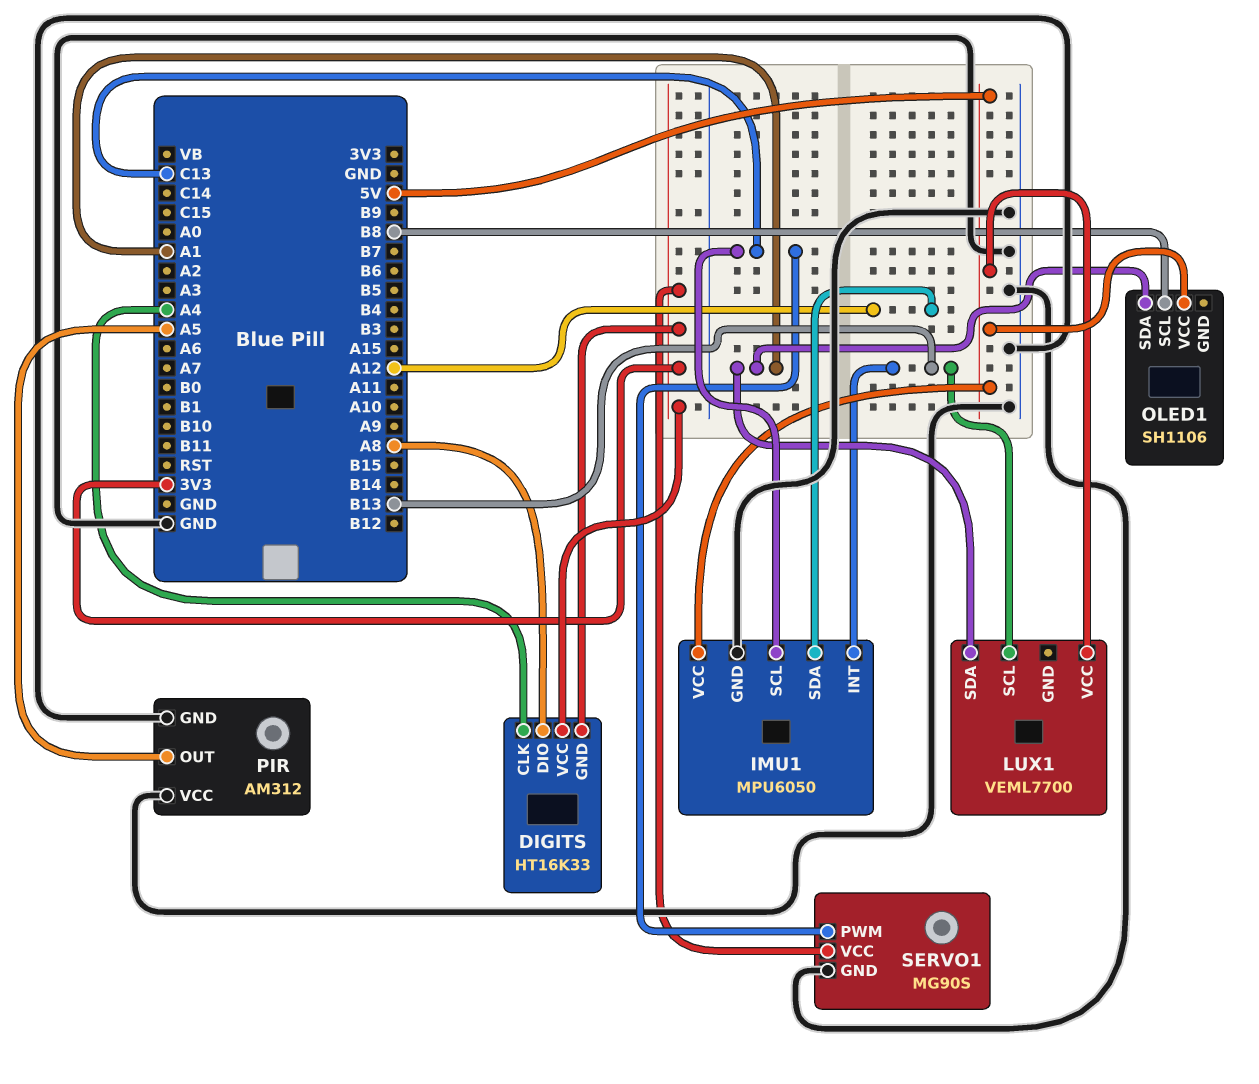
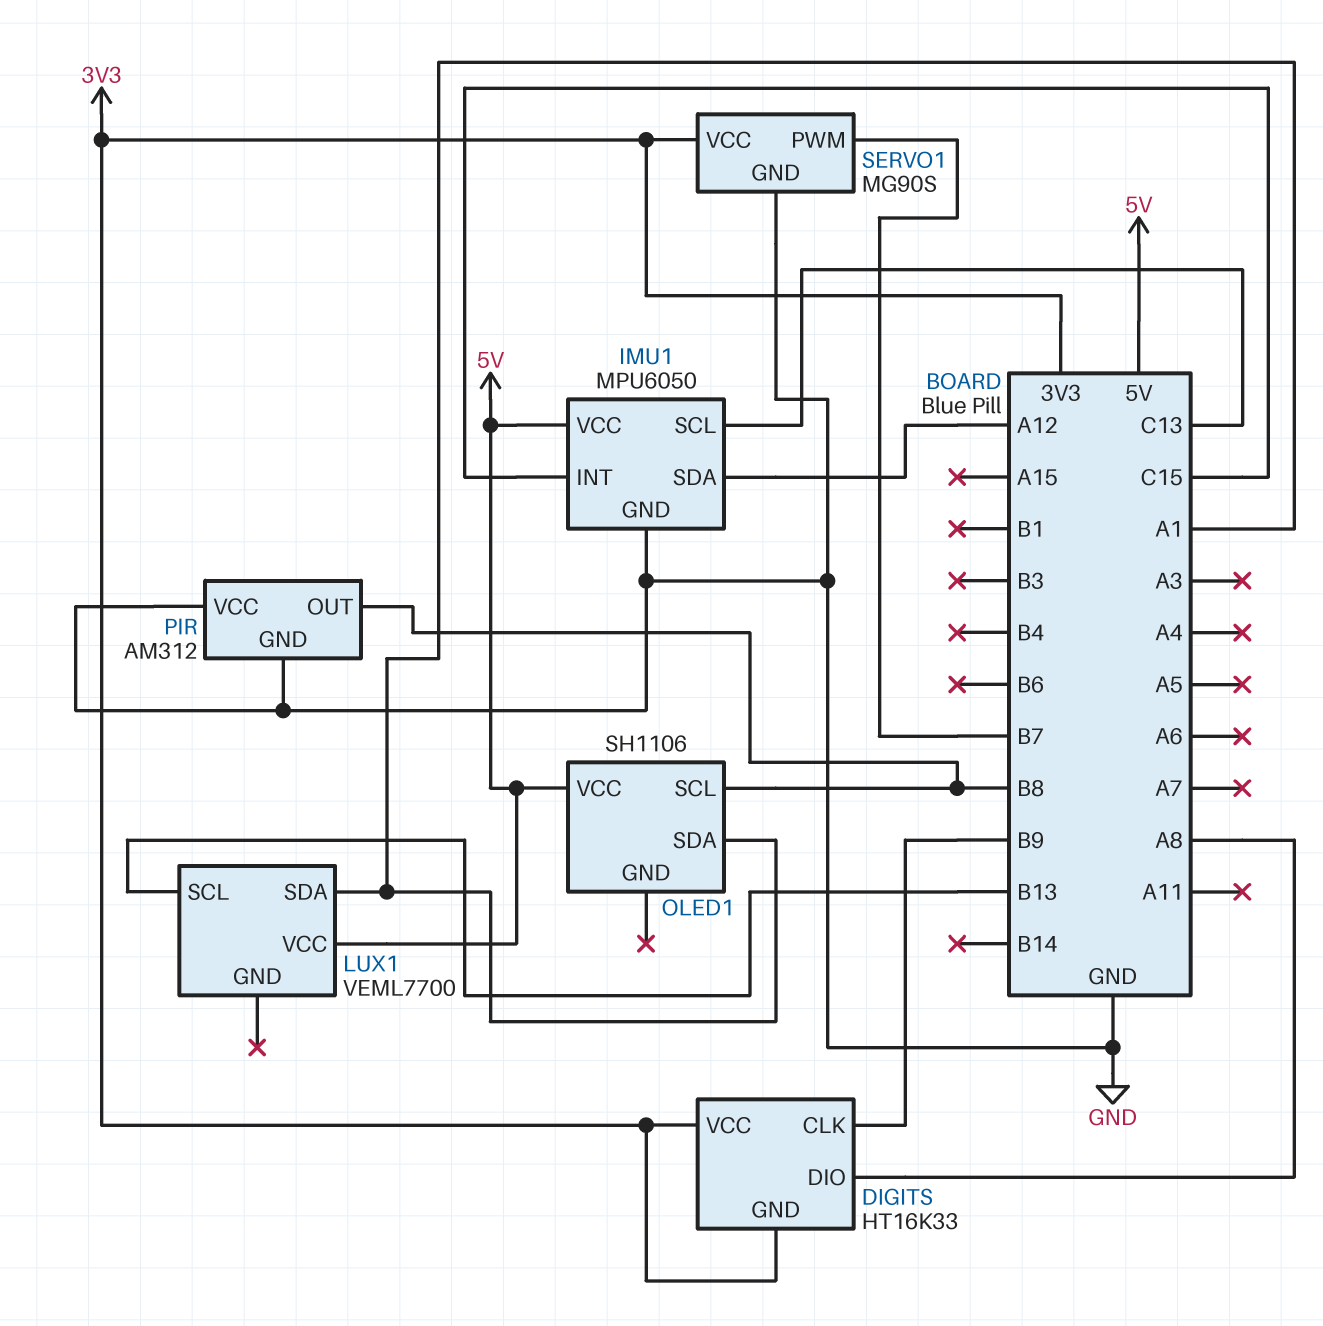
DIGITS pin CLK: A4 -> B9
IMU1 pin INT: B13 -> C15
PIR pin OUT: A5 -> B8
SERVO1 pin PWM: C13 -> B7

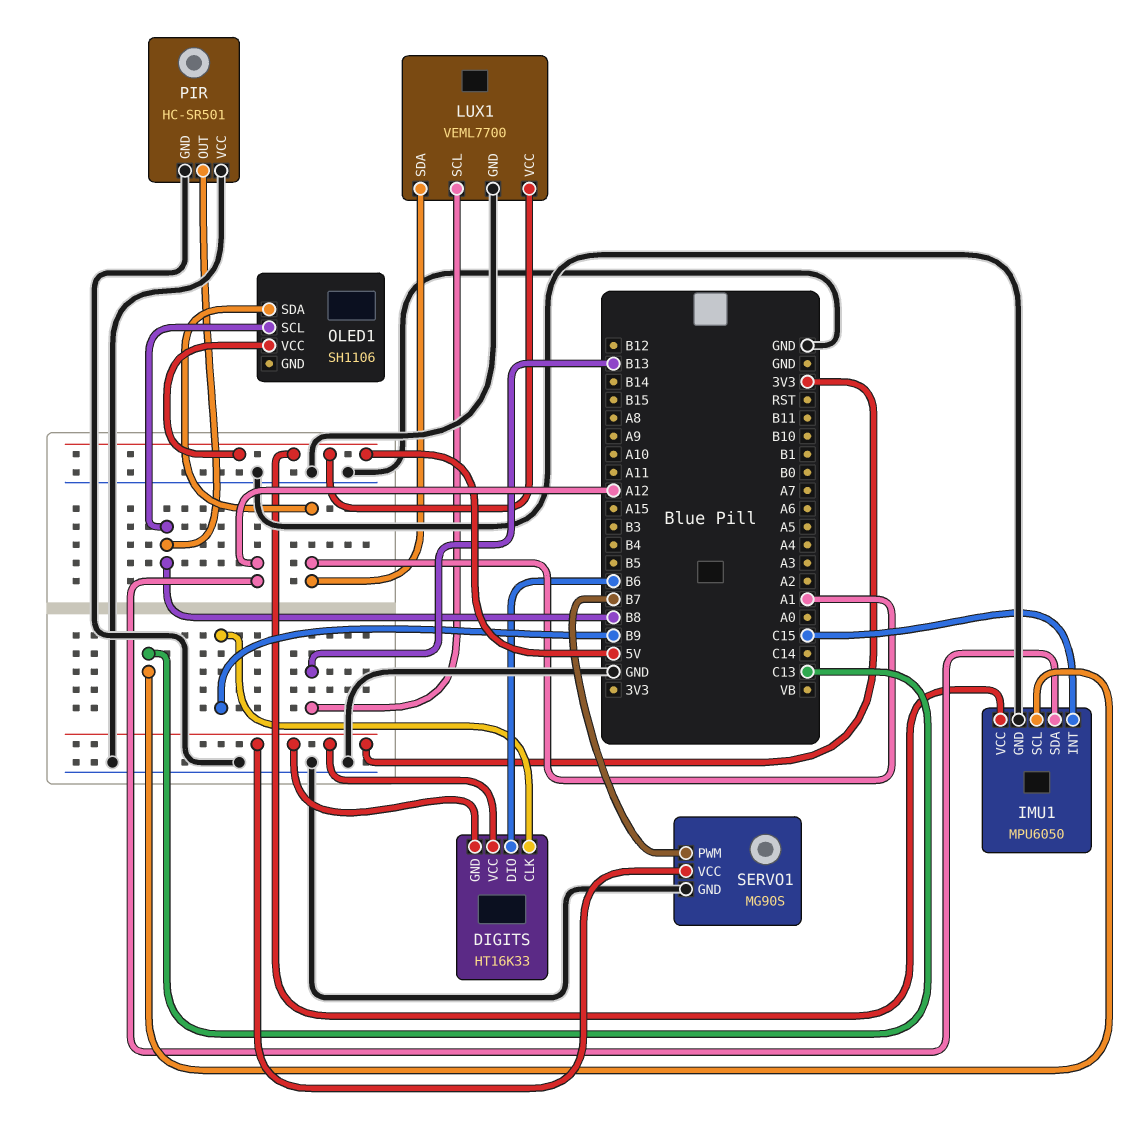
DIGITS pin DIO: A8 -> B6
LUX1 pin GND: none -> GND
PIR: AM312 -> HC-SR501

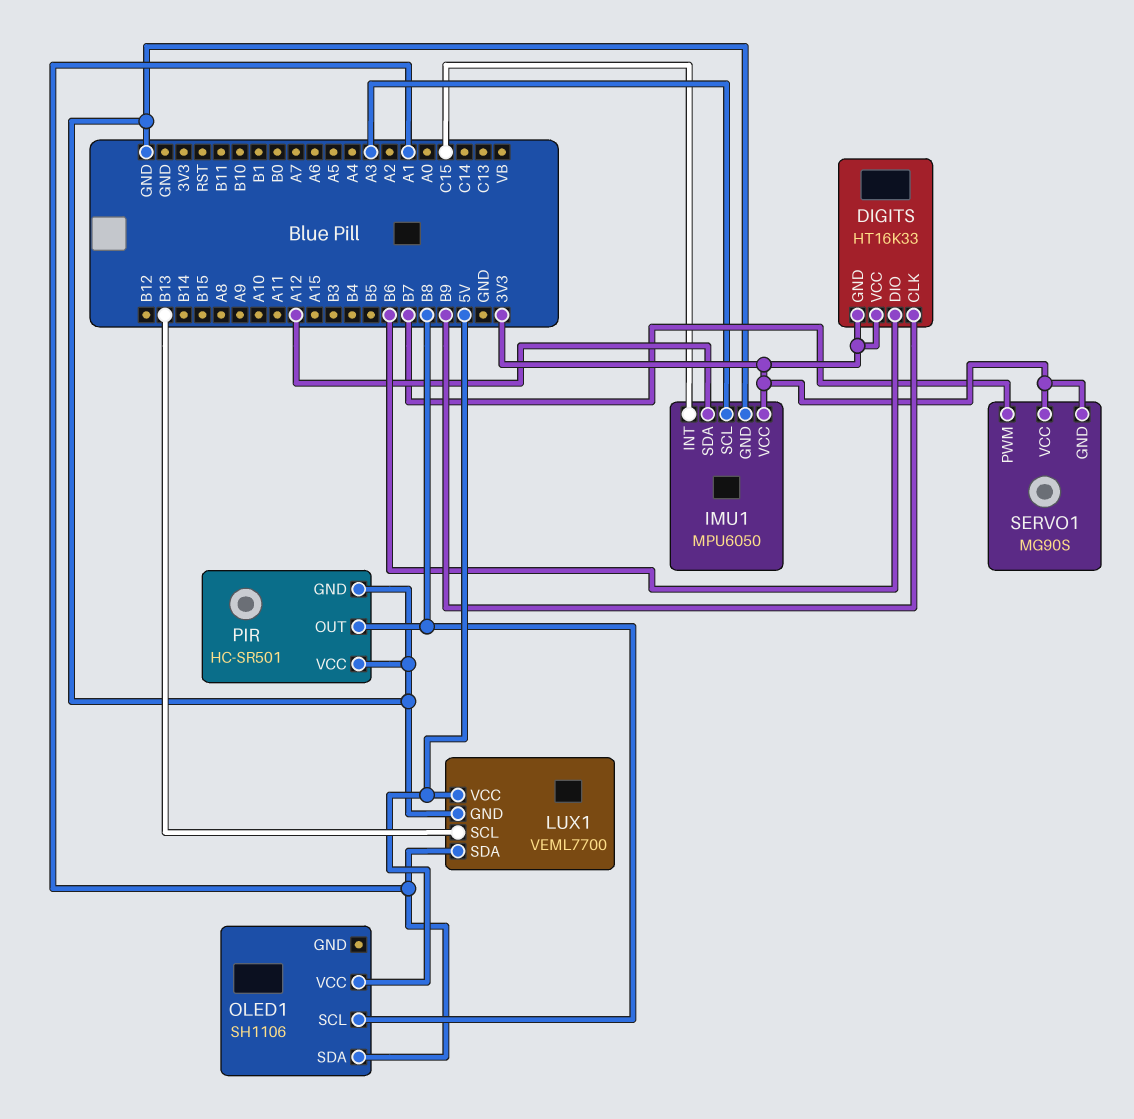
IMU1 pin SCL: C13 -> A3
IMU1 pin VCC: 5V -> 3V3
SERVO1 pin GND: GND -> 3V3

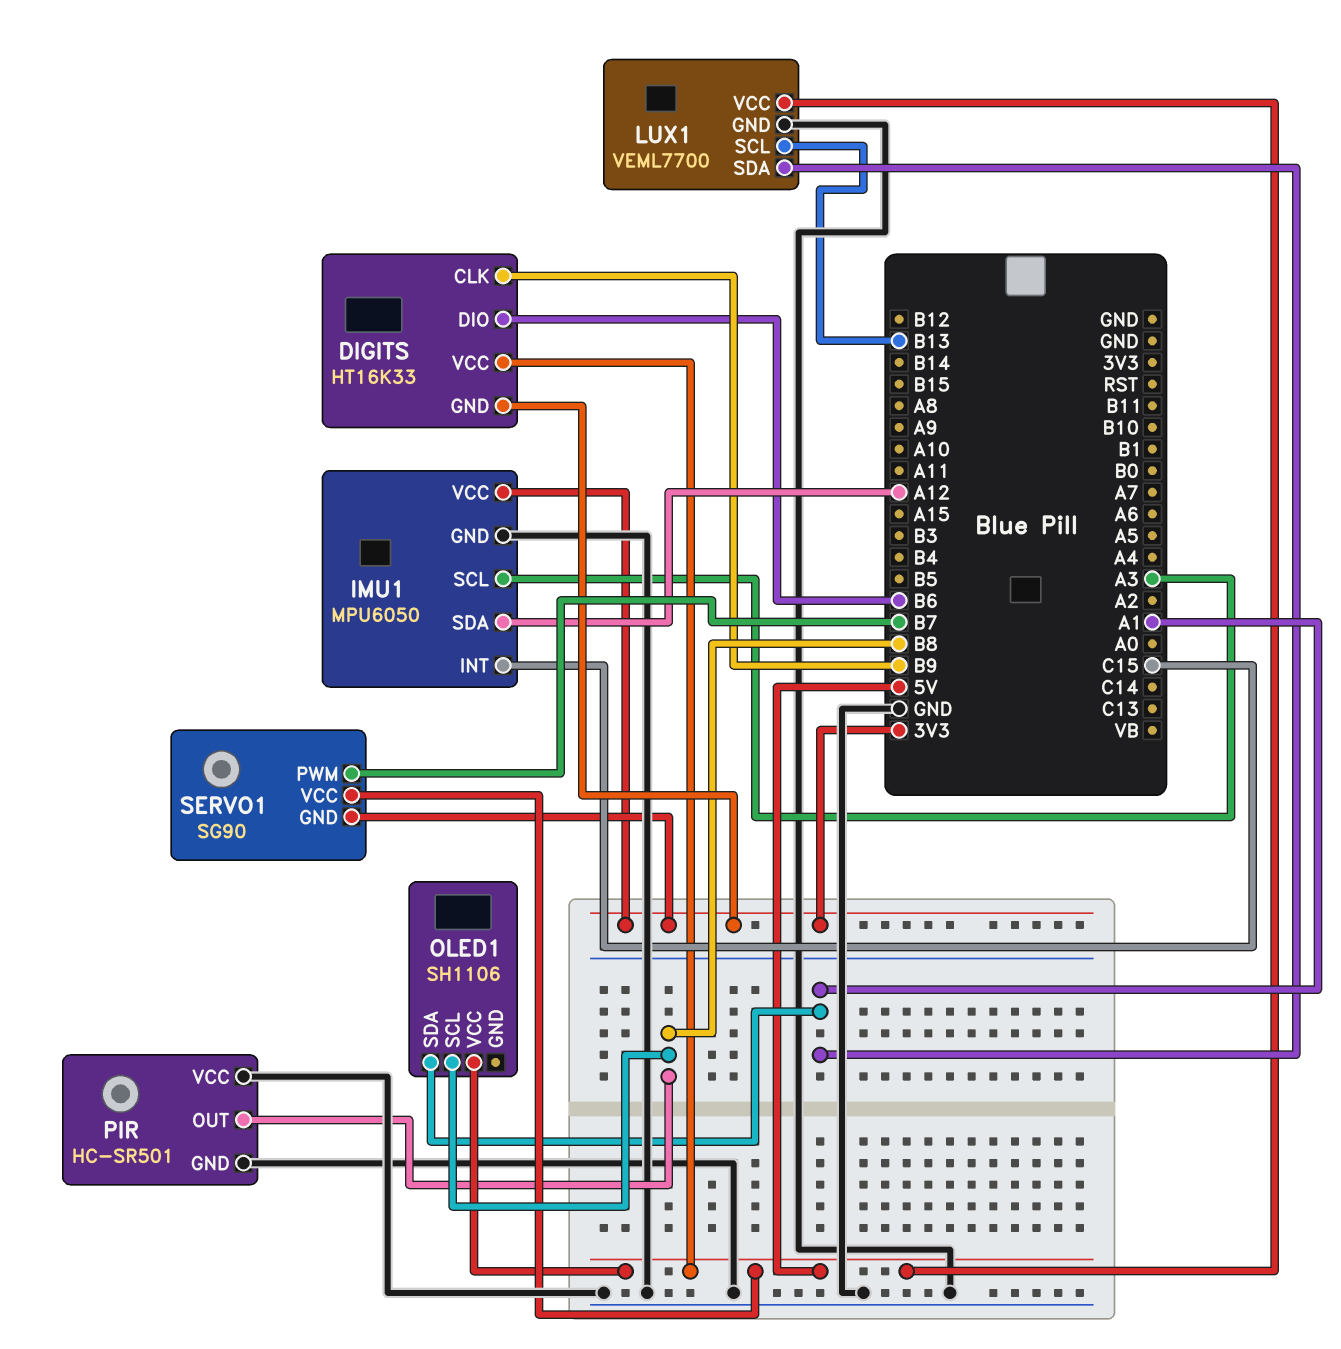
DIGITS pin VCC: 3V3 -> 5V
SERVO1: MG90S -> SG90
SERVO1 pin VCC: 3V3 -> 5V

